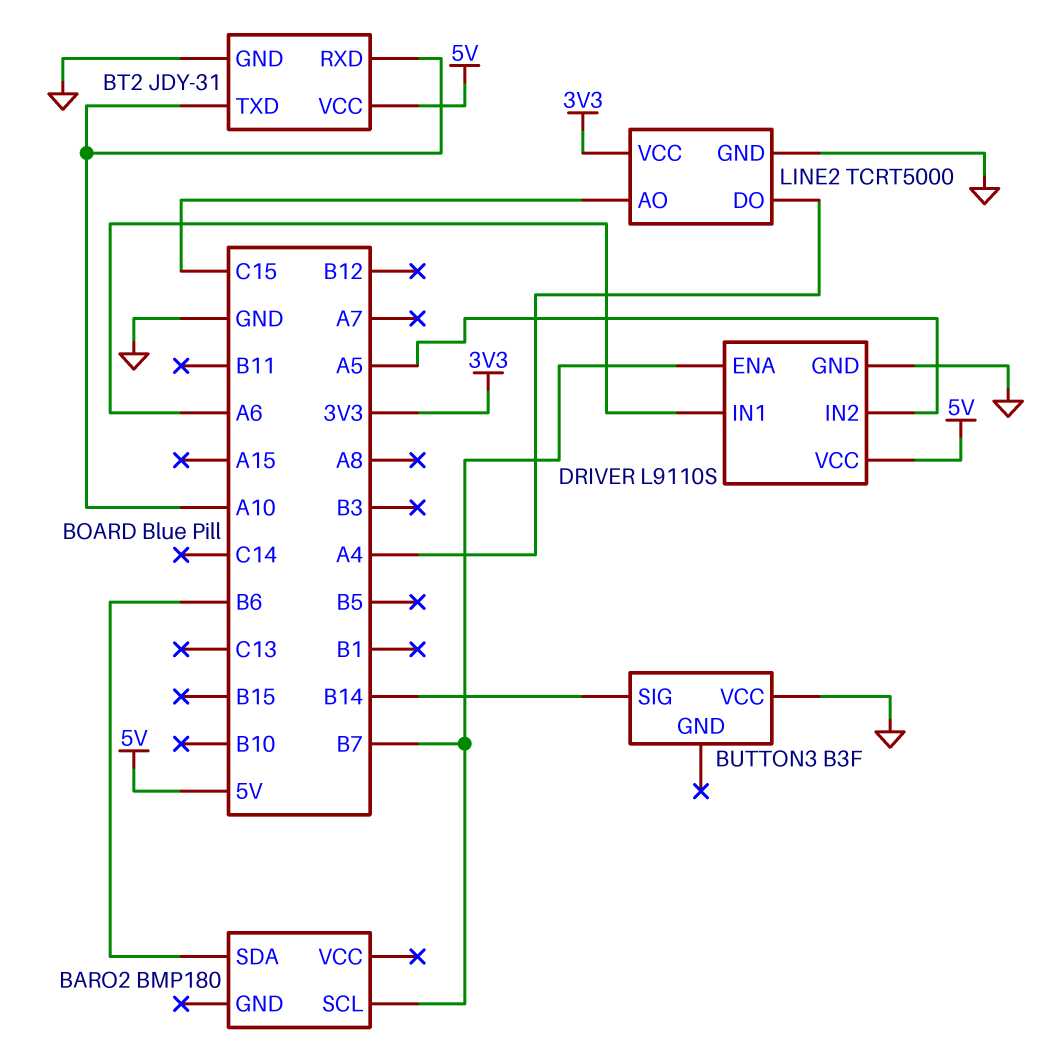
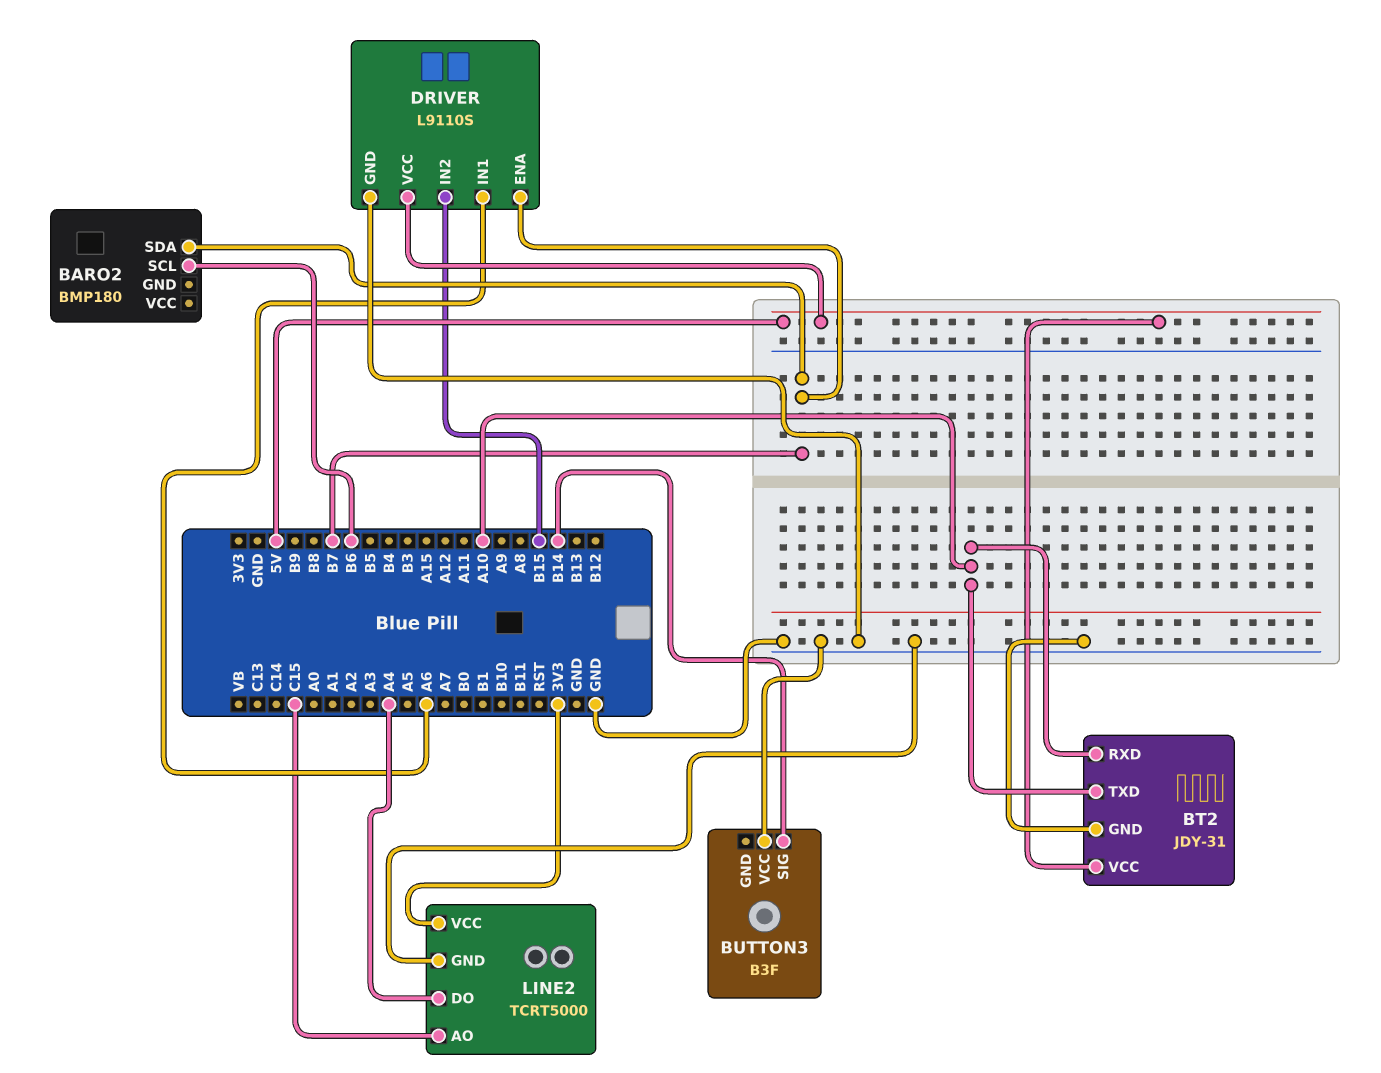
BARO2 pin SCL: B7 -> B6
BARO2 pin SDA: B6 -> B7
DRIVER pin IN2: A5 -> B15

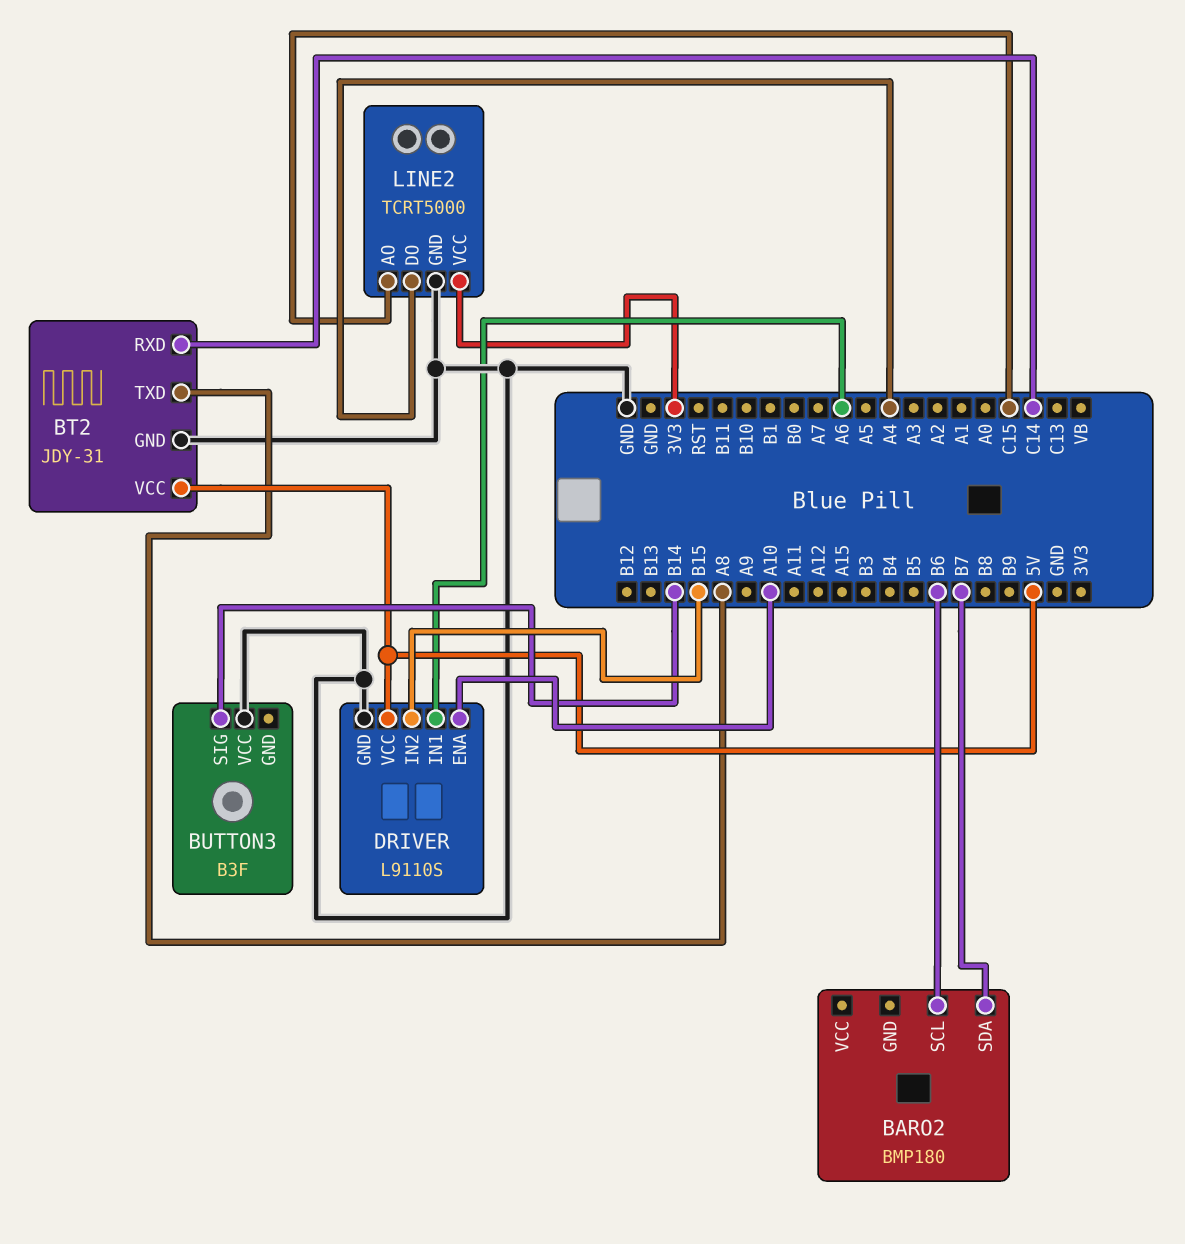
BT2 pin RXD: A10 -> C14
BT2 pin TXD: A10 -> A8
DRIVER pin ENA: B7 -> A10

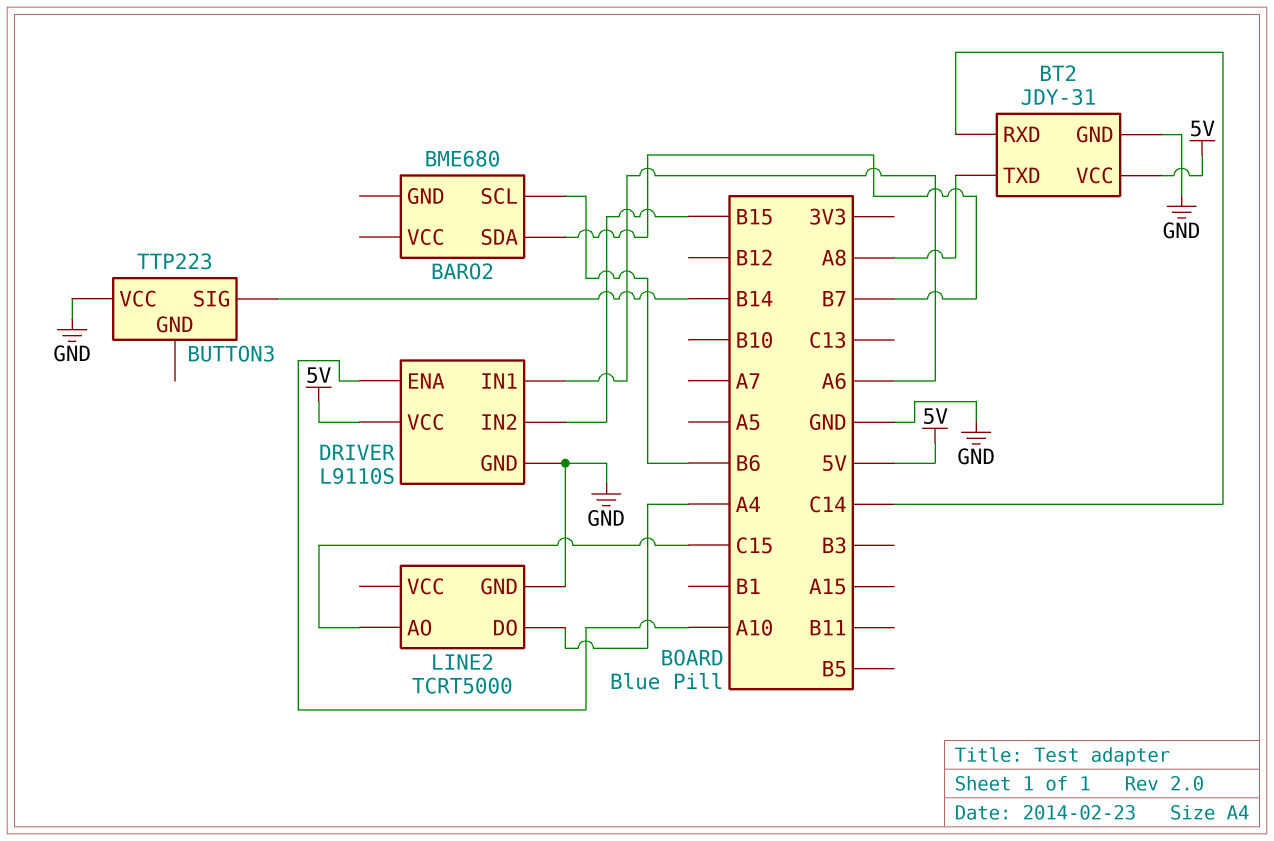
BARO2: BMP180 -> BME680
BUTTON3: B3F -> TTP223
LINE2 pin VCC: 3V3 -> none

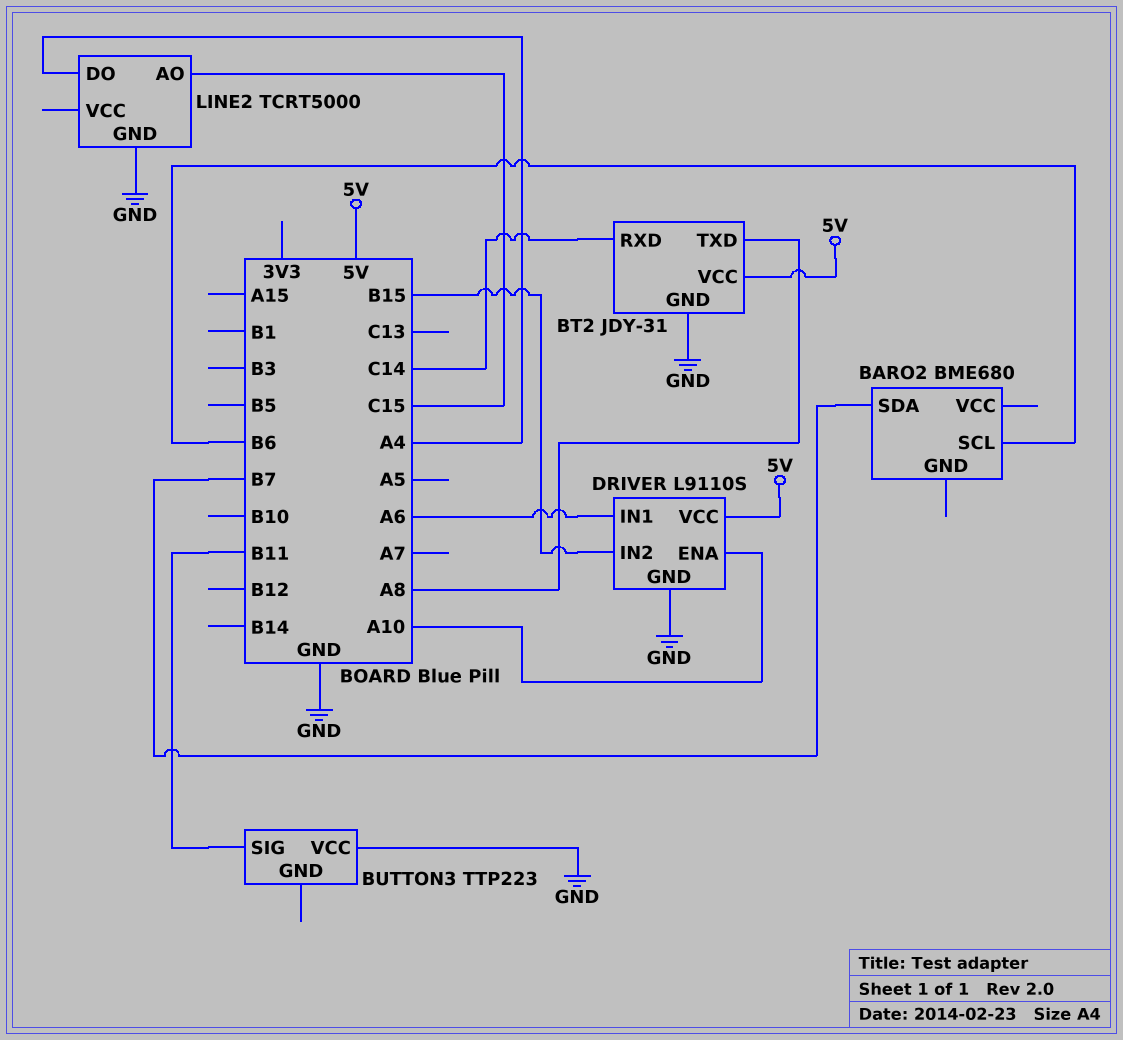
BUTTON3 pin SIG: B14 -> B11

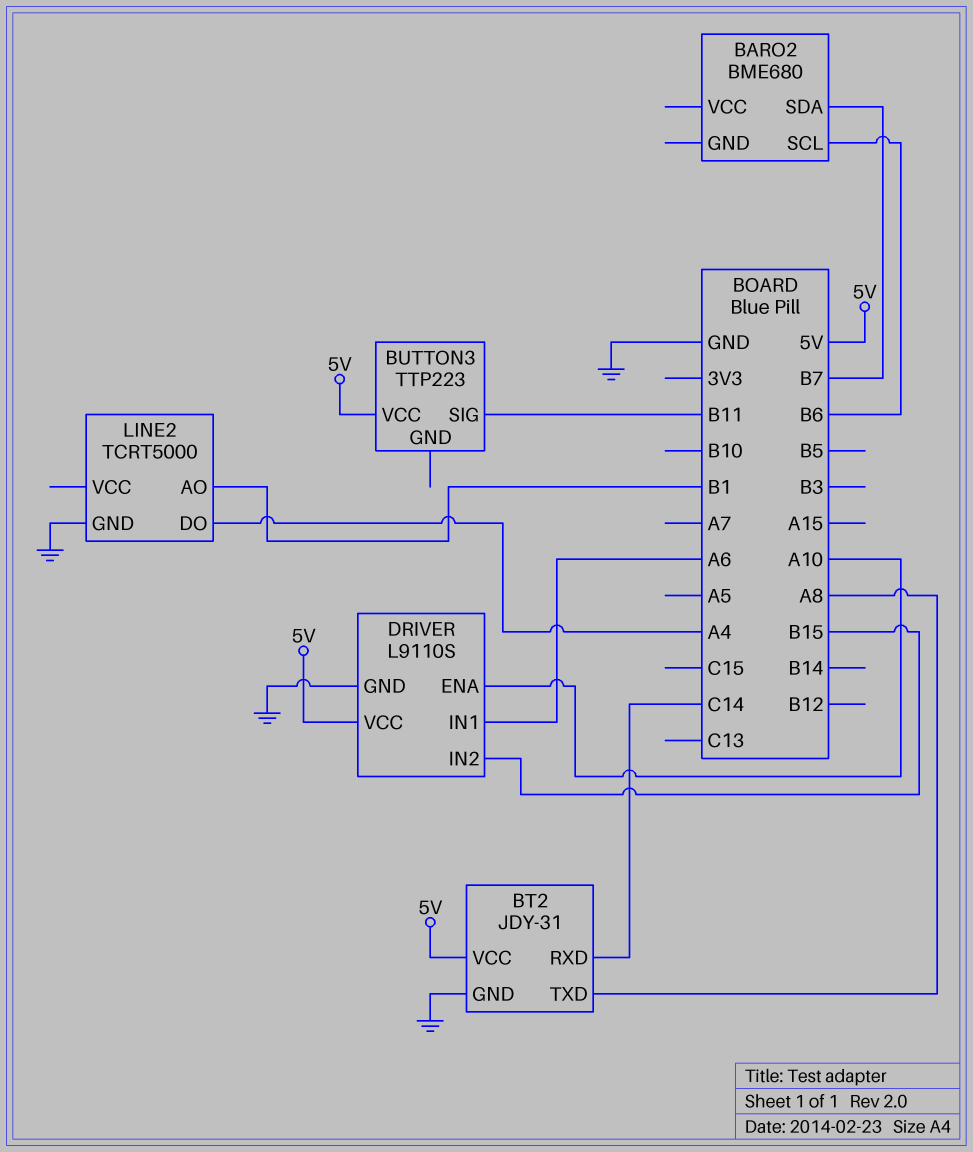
BUTTON3 pin VCC: GND -> 5V
LINE2 pin AO: C15 -> B1

